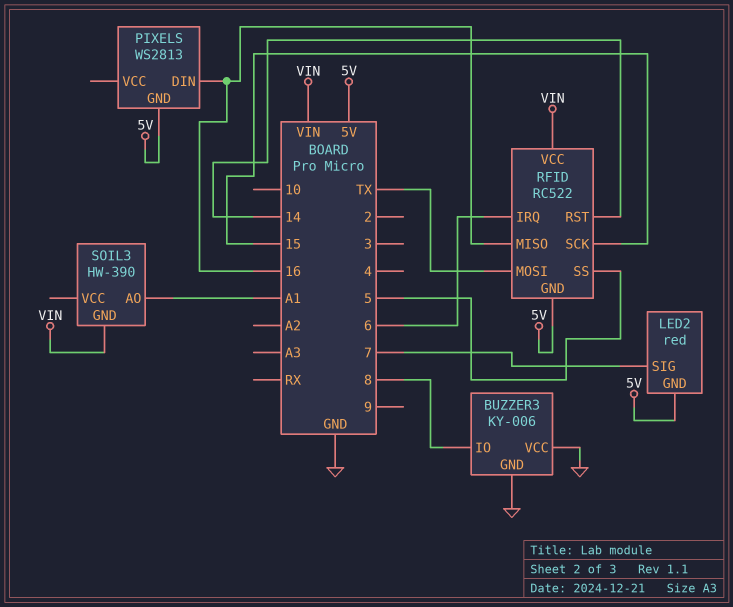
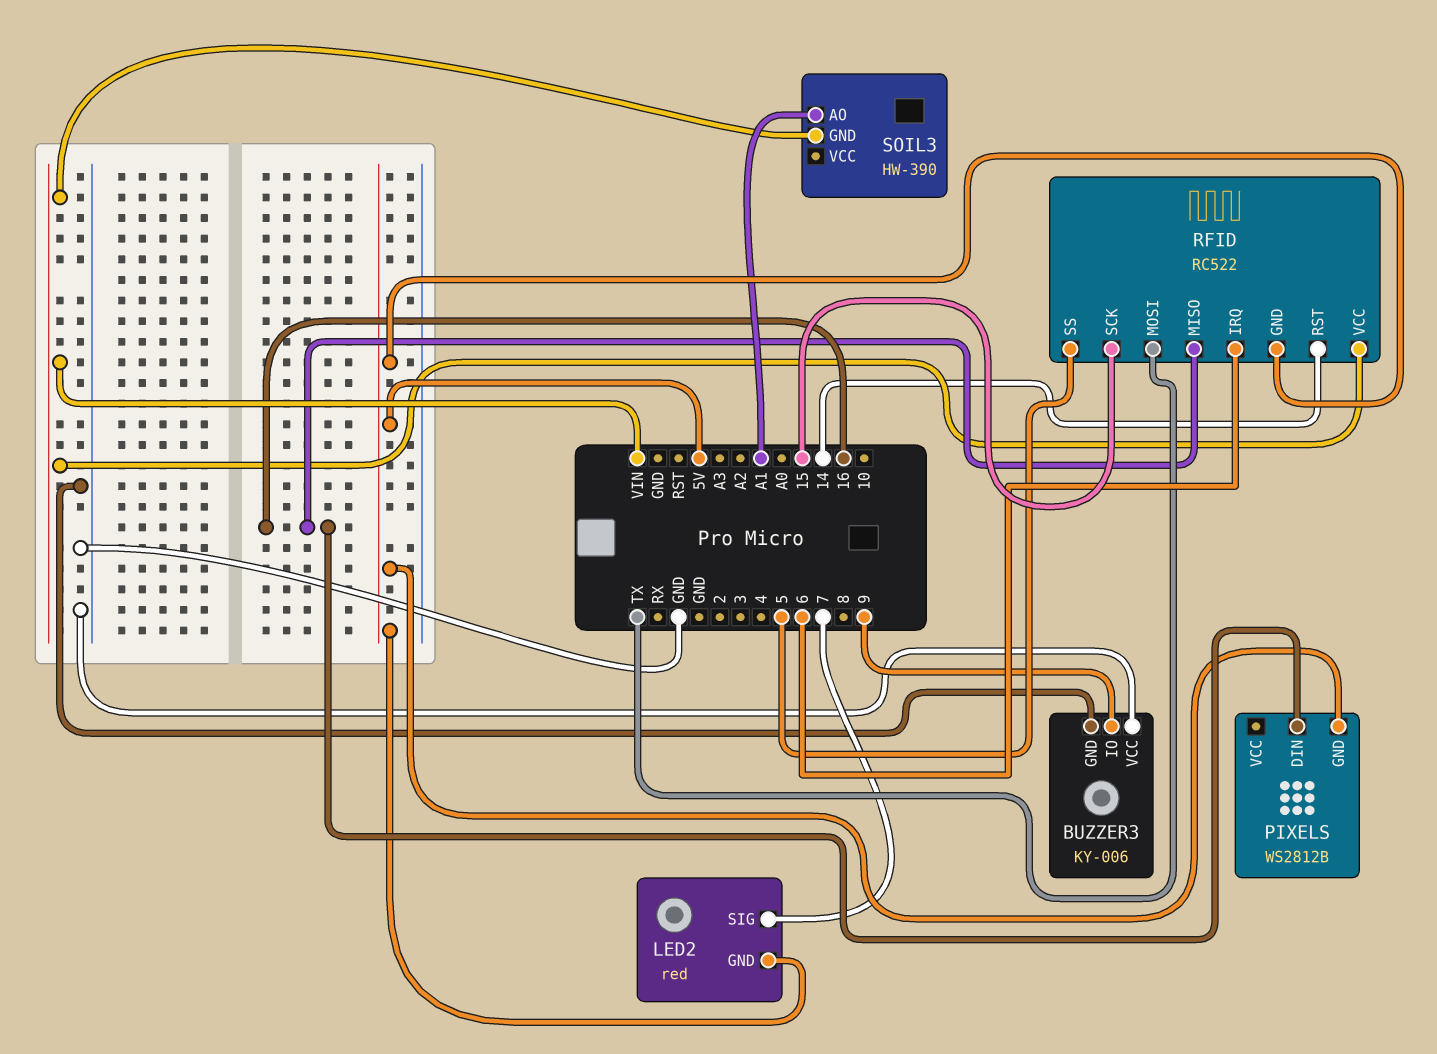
BUZZER3 pin IO: 8 -> 9
PIXELS: WS2813 -> WS2812B

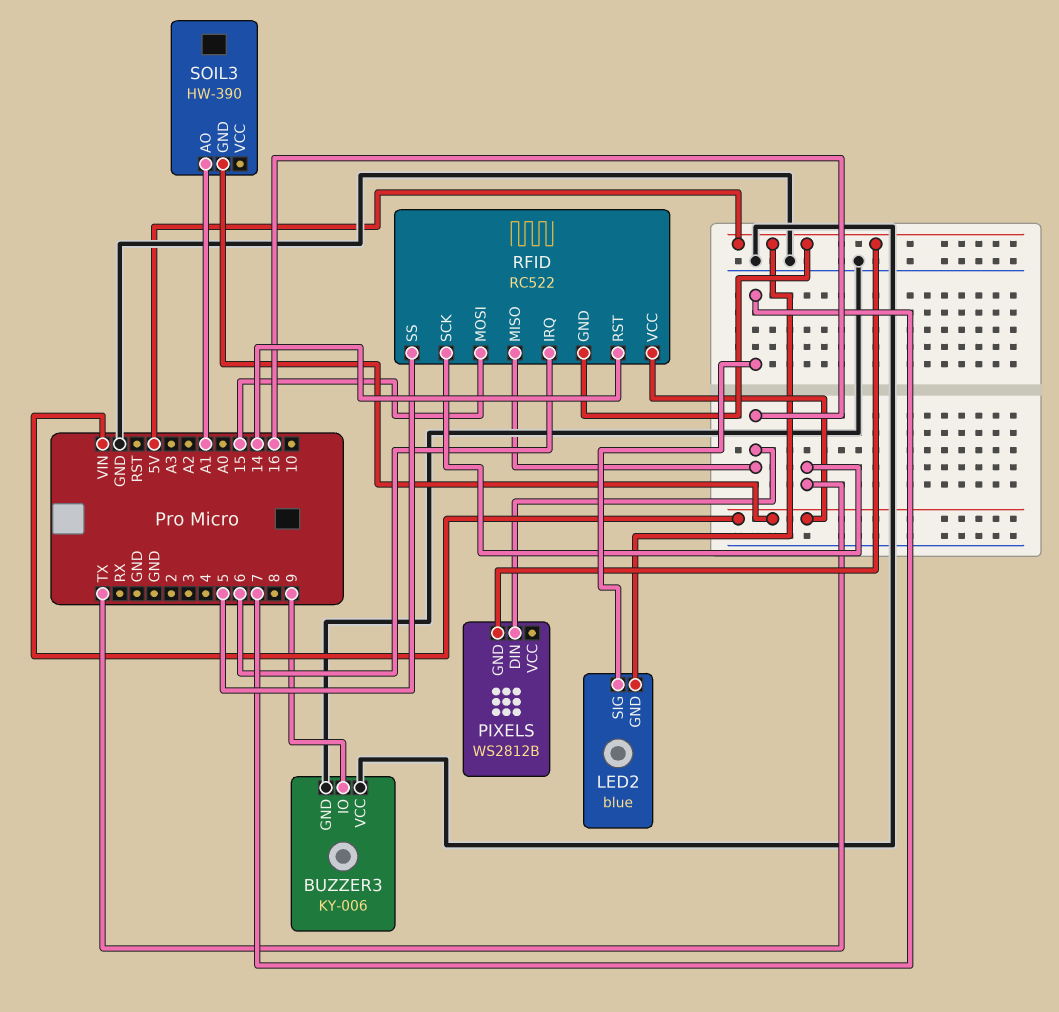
LED2: red -> blue
RFID pin MOSI: TX -> 15
RFID pin SCK: 15 -> TX

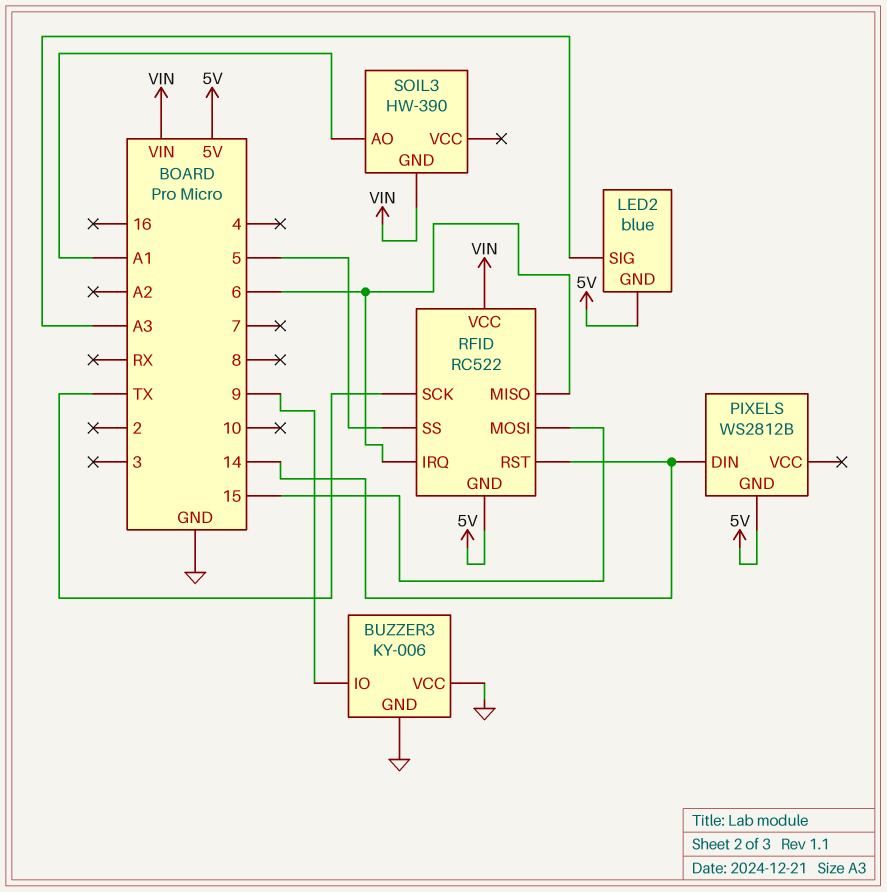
LED2 pin SIG: 7 -> A3
PIXELS pin DIN: 16 -> 14
RFID pin MISO: 16 -> 6

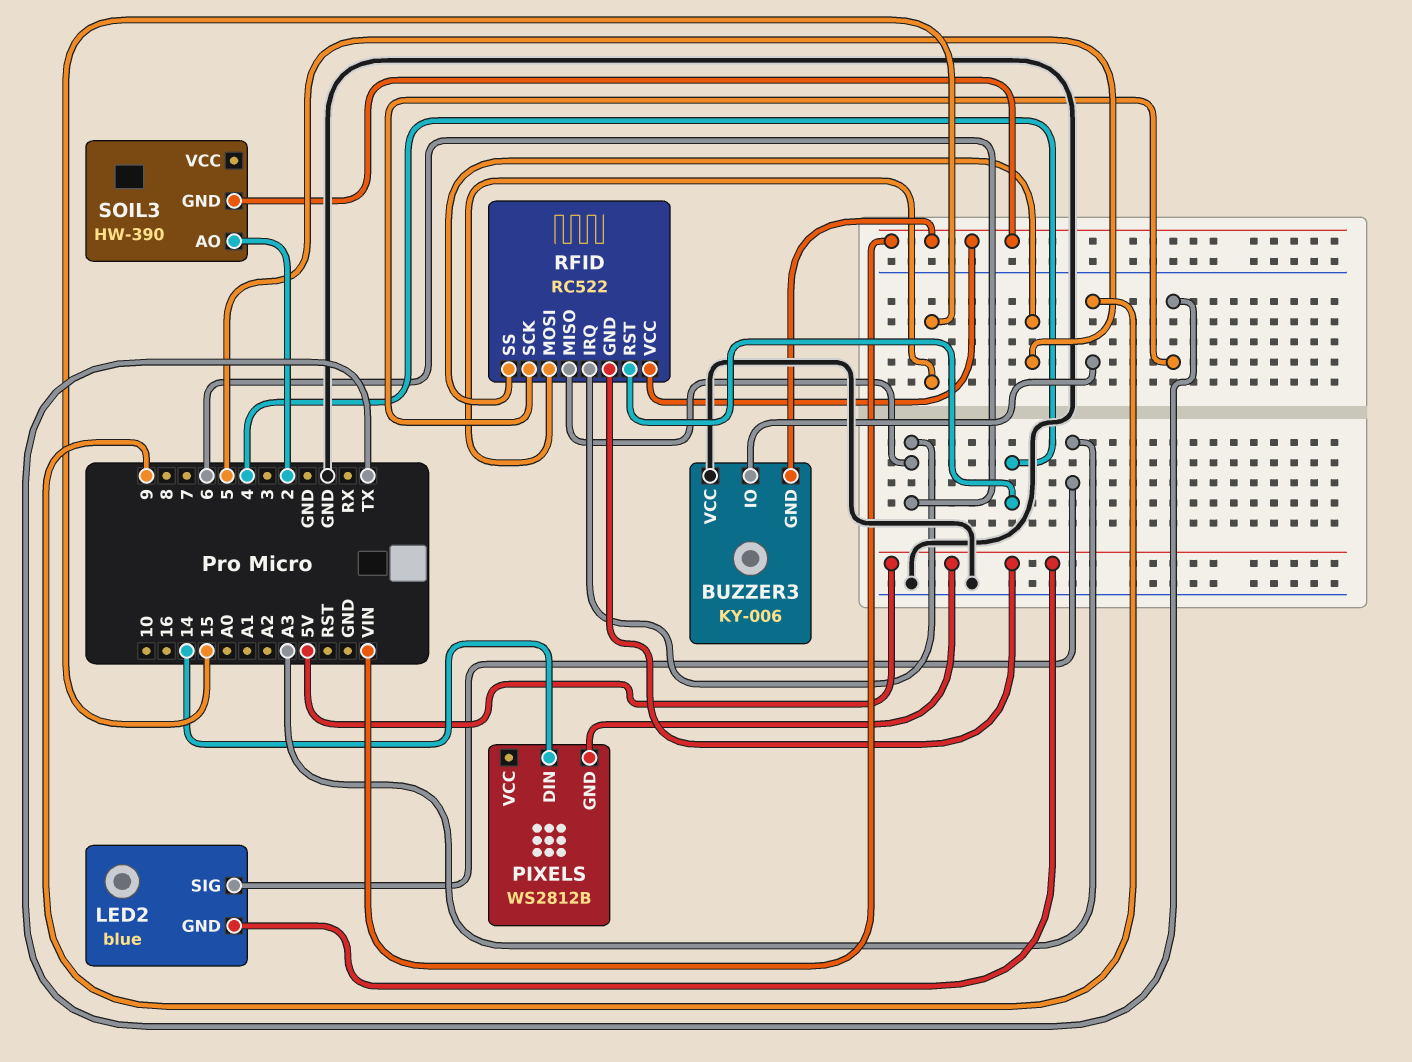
BUZZER3 pin GND: GND -> VIN
RFID pin RST: 14 -> 4
SOIL3 pin AO: A1 -> 2

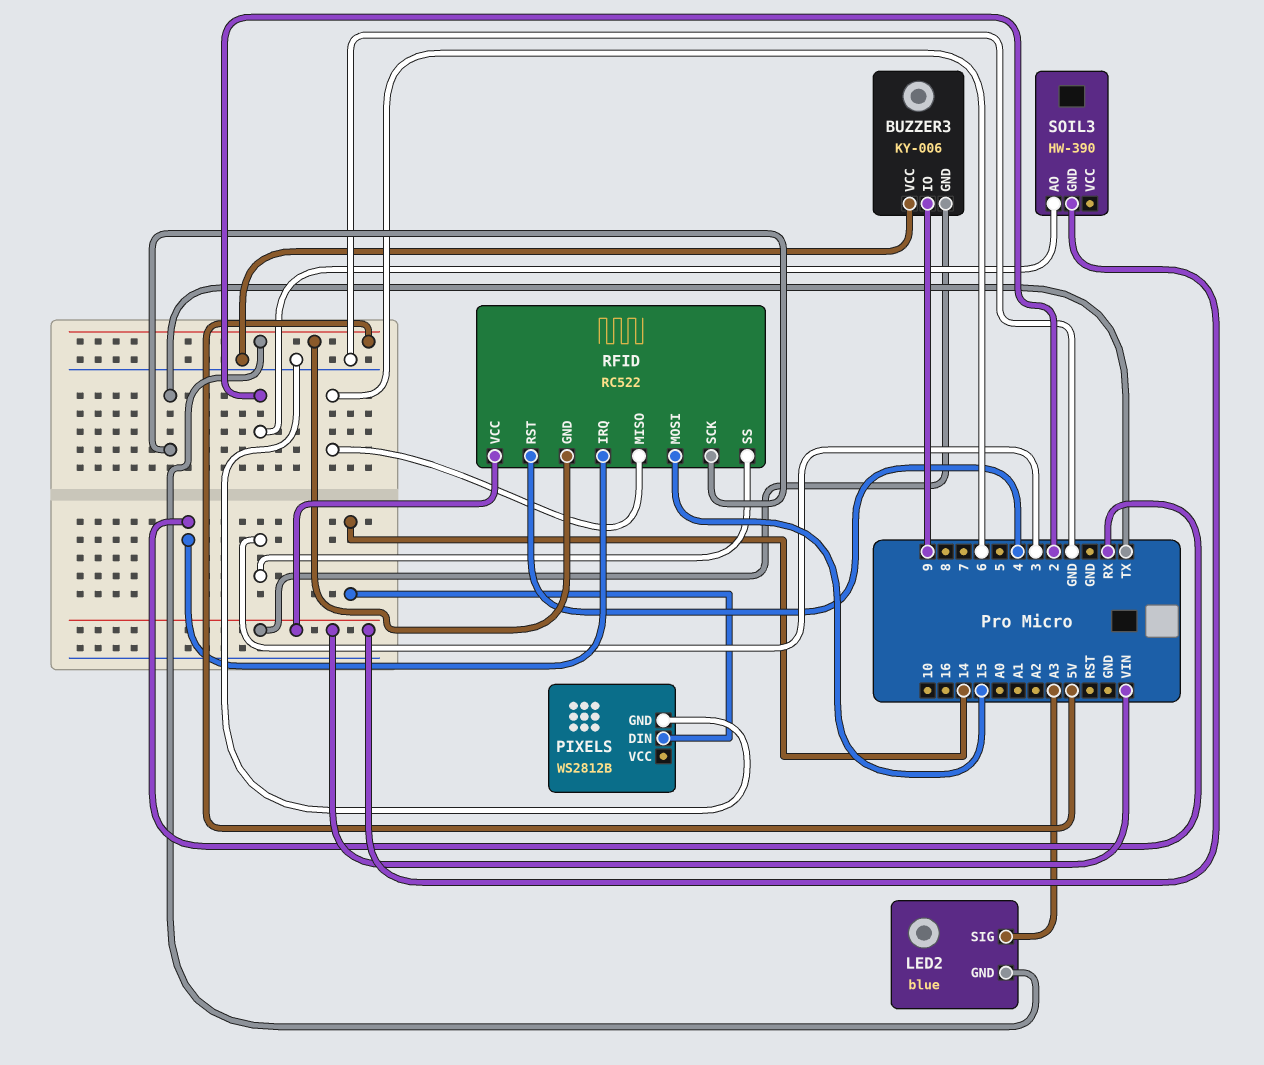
PIXELS pin GND: 5V -> GND
RFID pin IRQ: 6 -> RX
RFID pin SS: 5 -> 3

